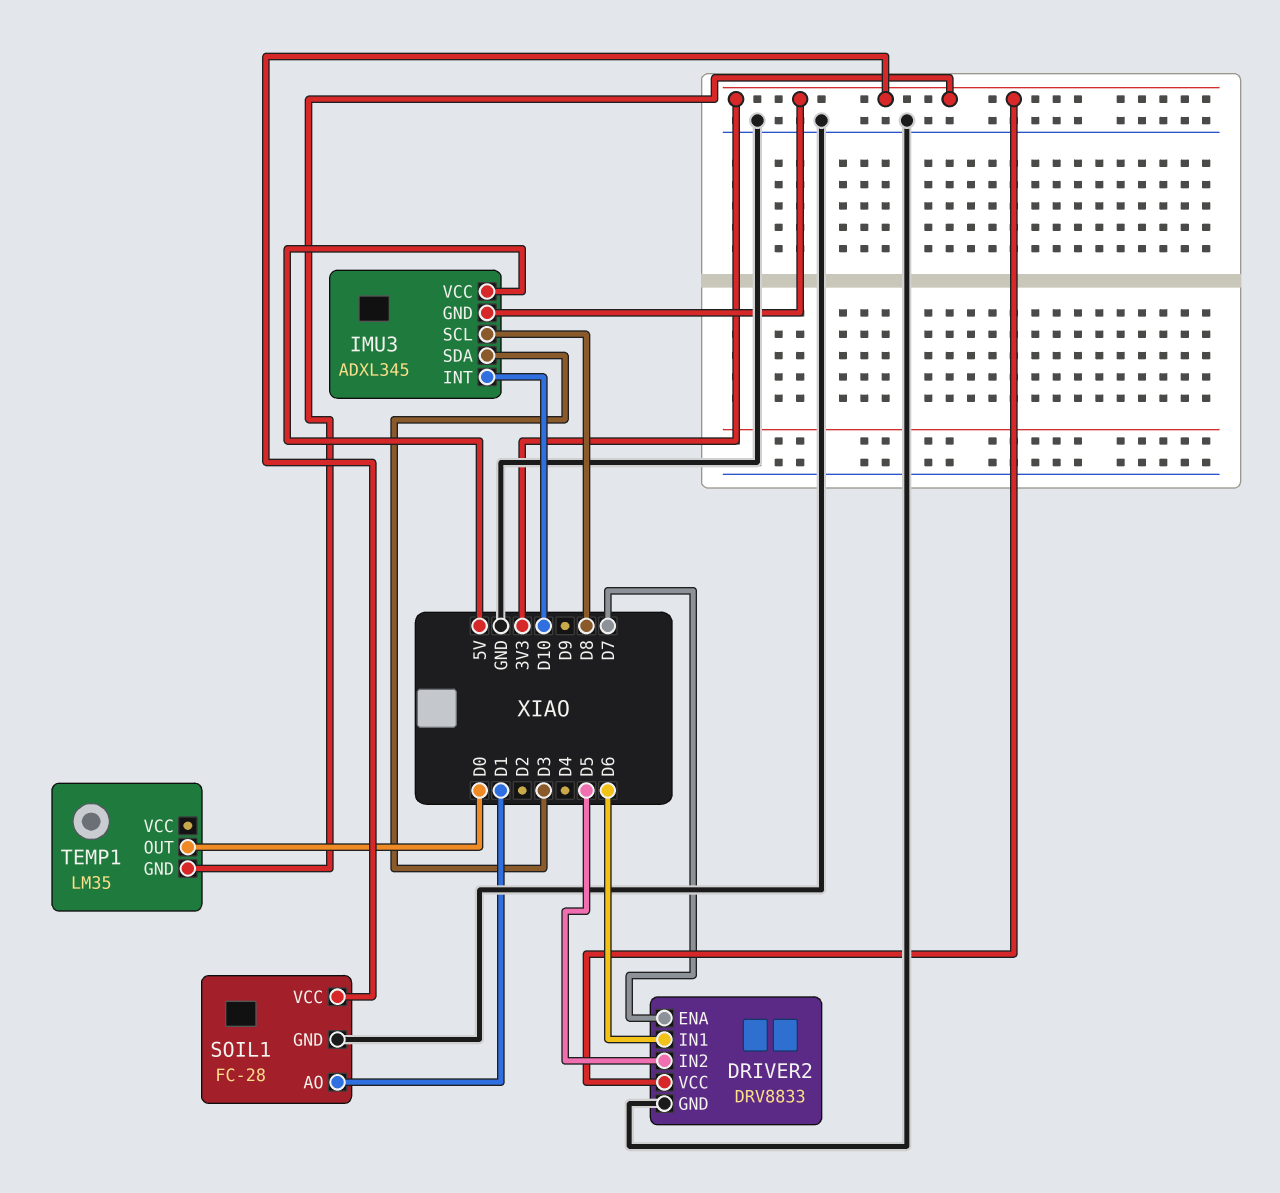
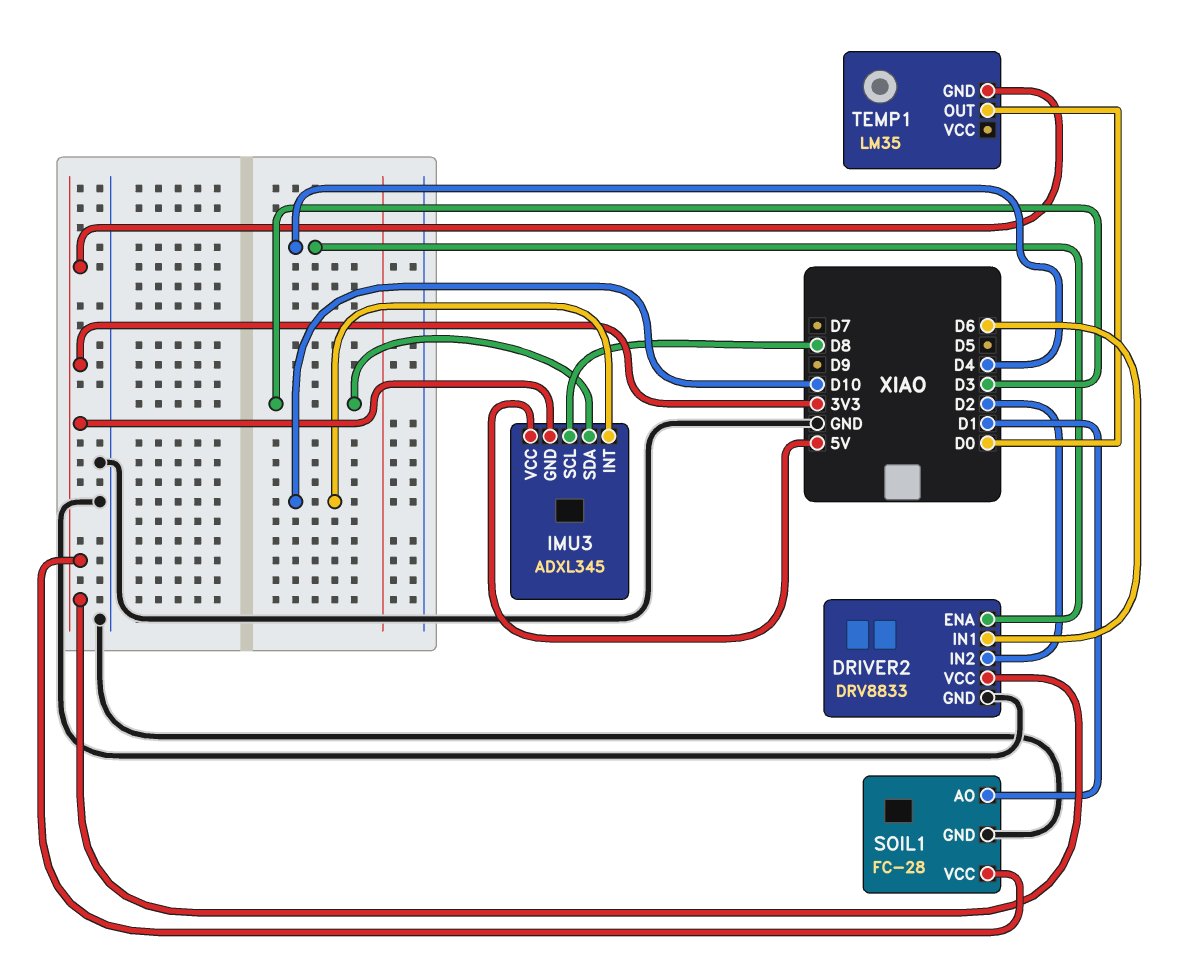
DRIVER2 pin ENA: D7 -> D4
DRIVER2 pin IN2: D5 -> D2

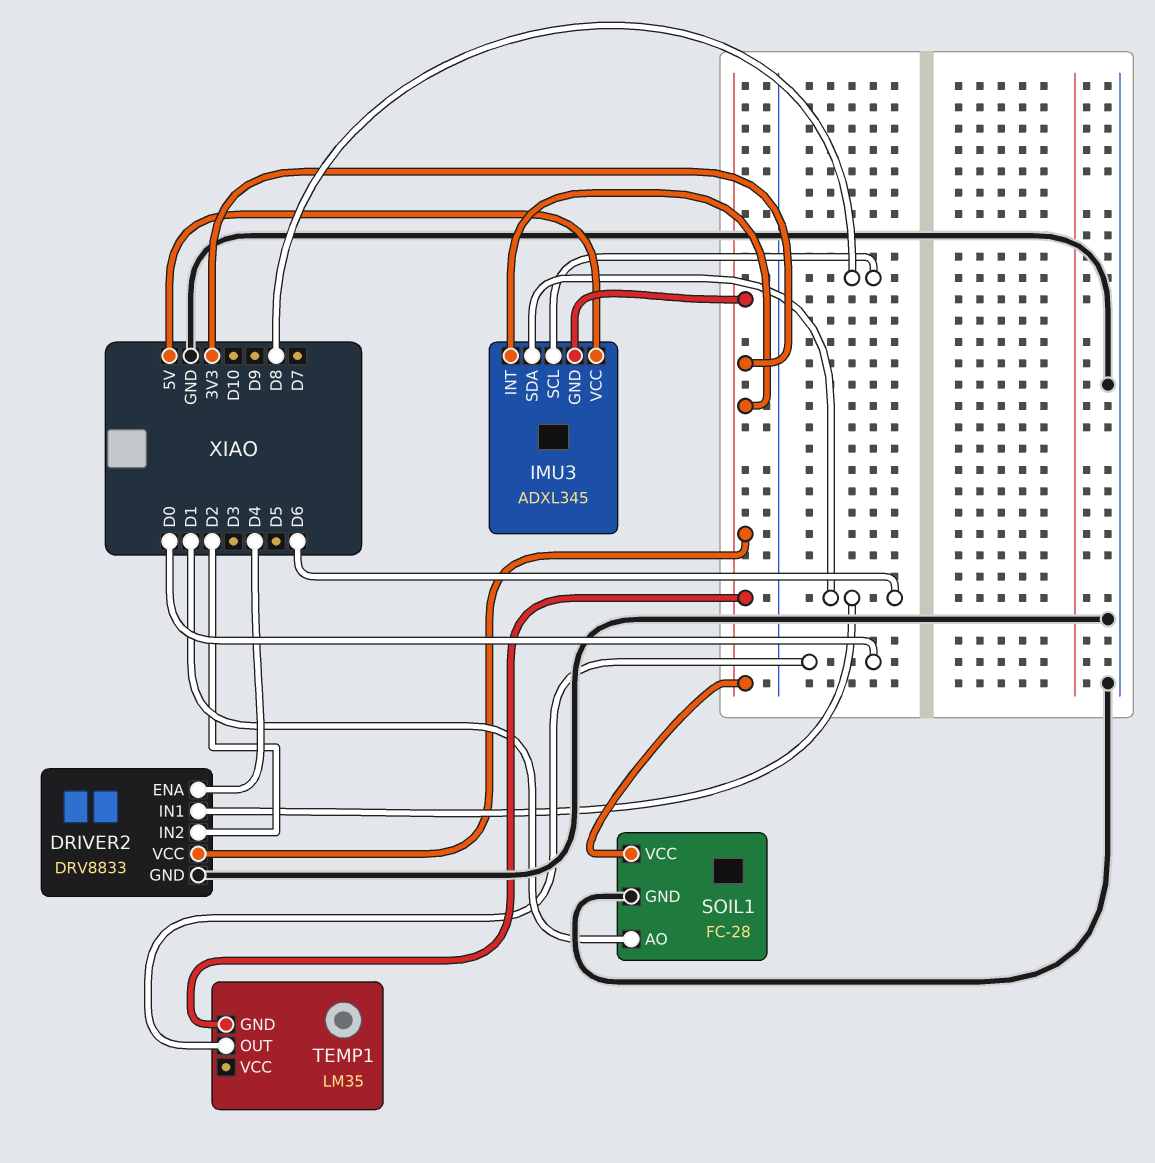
IMU3 pin INT: D10 -> 3V3
IMU3 pin SDA: D3 -> D6

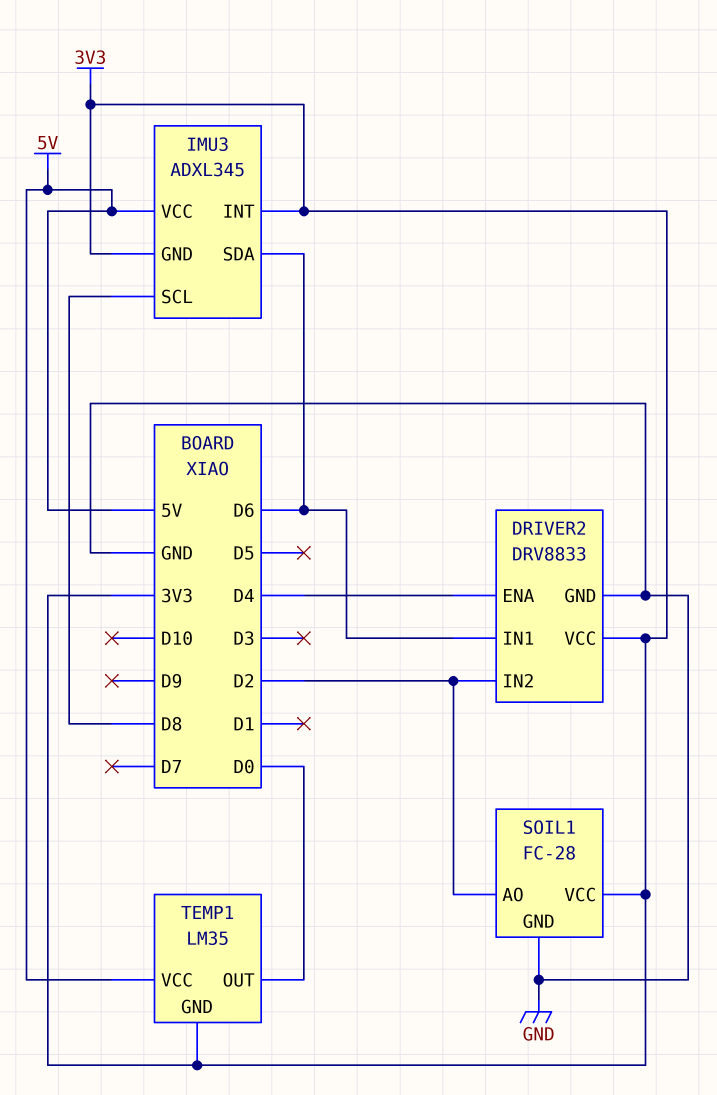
SOIL1 pin AO: D1 -> D2
TEMP1 pin VCC: none -> 5V

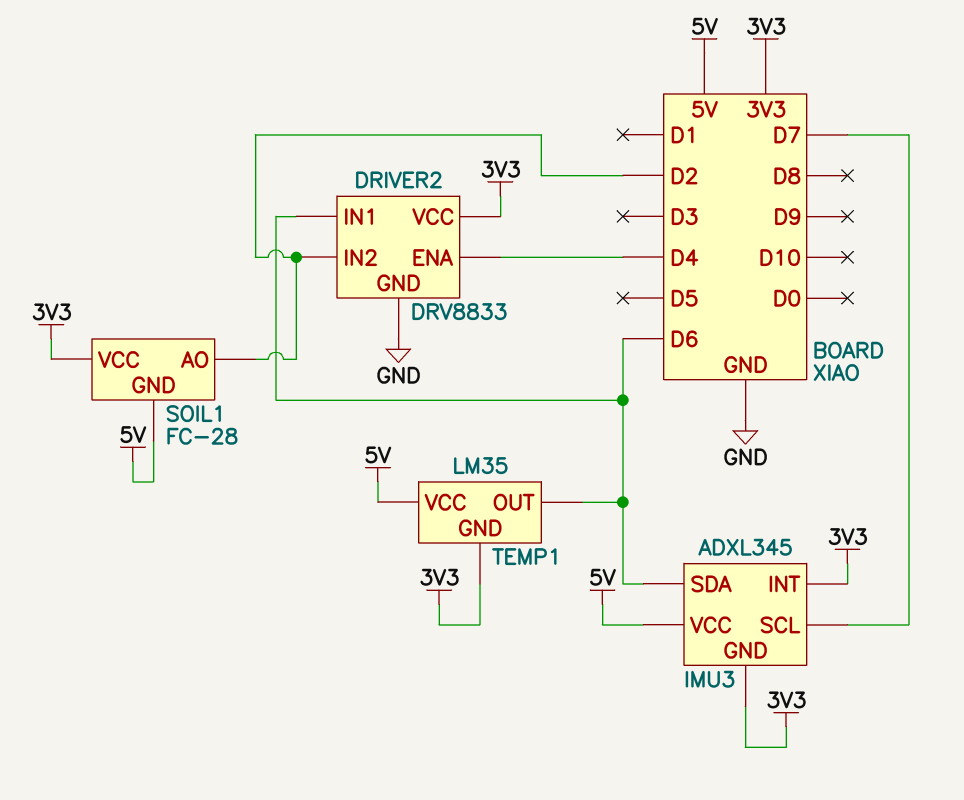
IMU3 pin SCL: D8 -> D7
SOIL1 pin GND: GND -> 5V
TEMP1 pin OUT: D0 -> D6

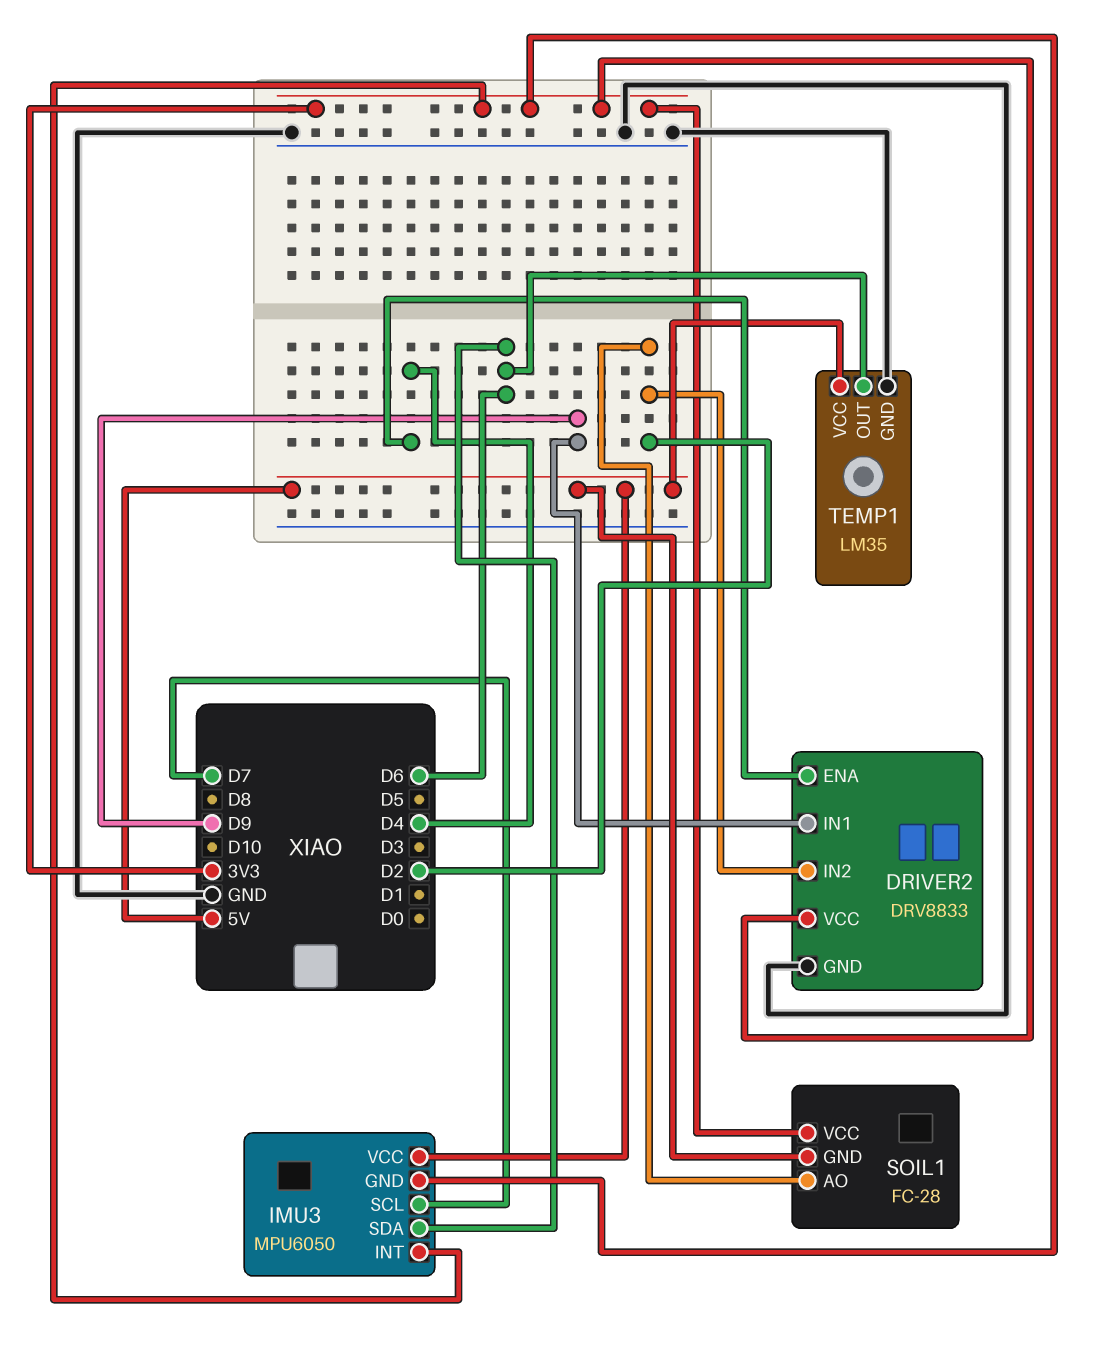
DRIVER2 pin IN1: D6 -> D9
IMU3: ADXL345 -> MPU6050
TEMP1 pin GND: 3V3 -> GND

